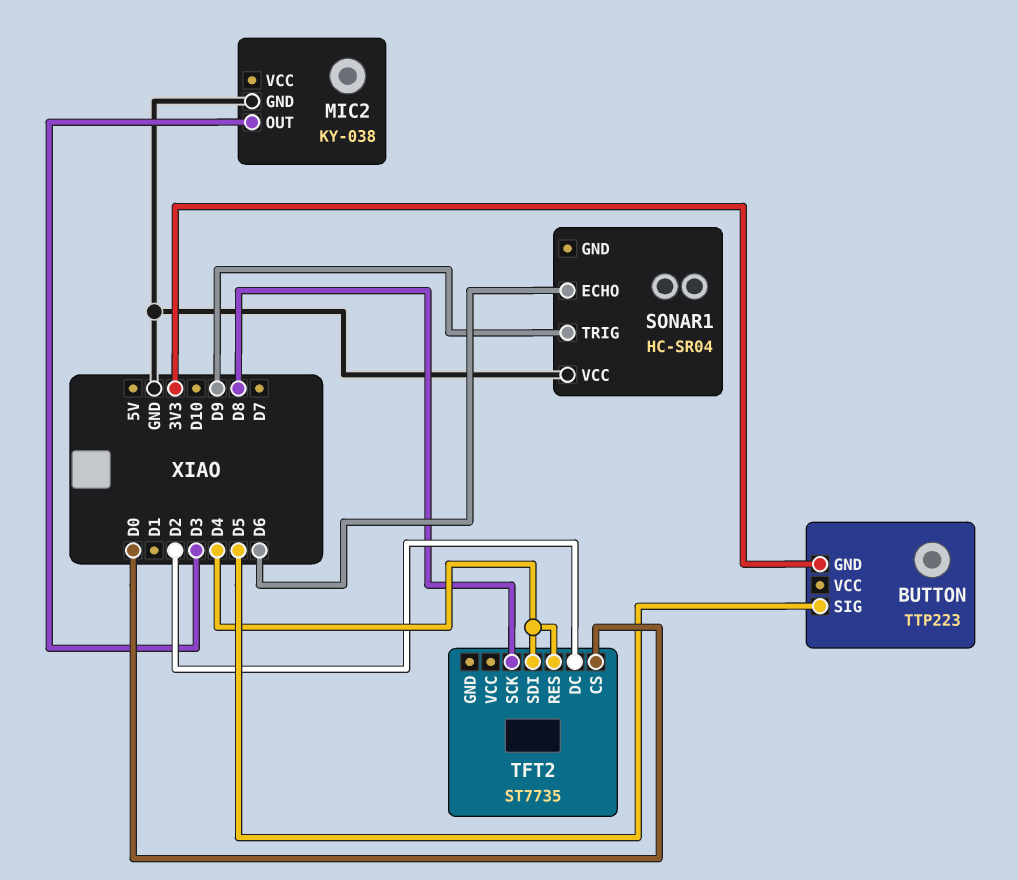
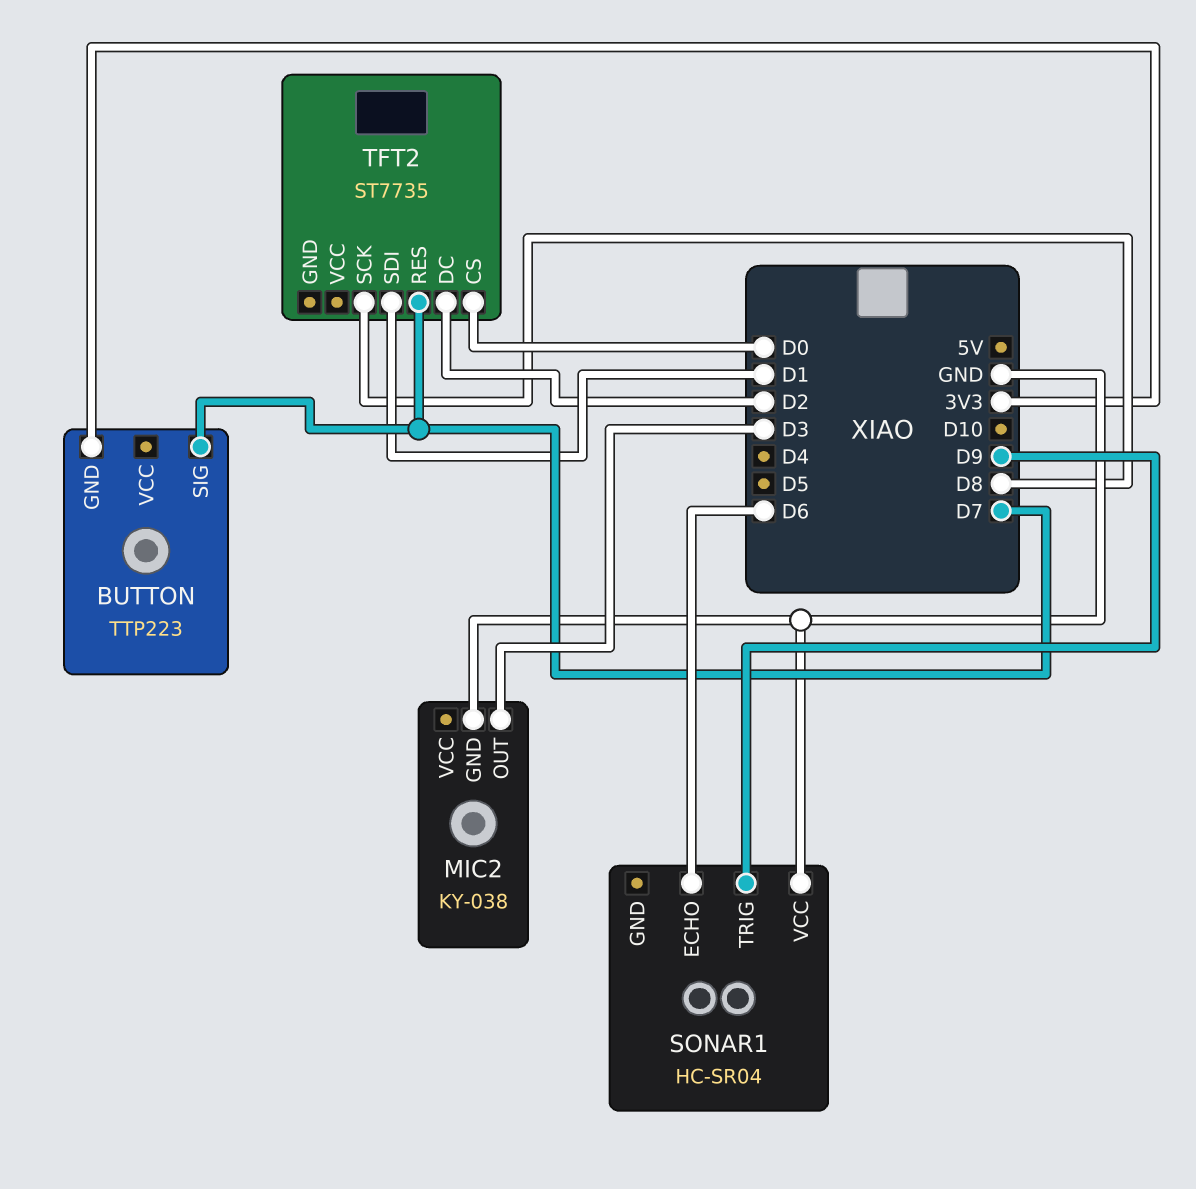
BUTTON pin SIG: D5 -> D7
TFT2 pin RES: D4 -> D7
TFT2 pin SDI: D4 -> D1

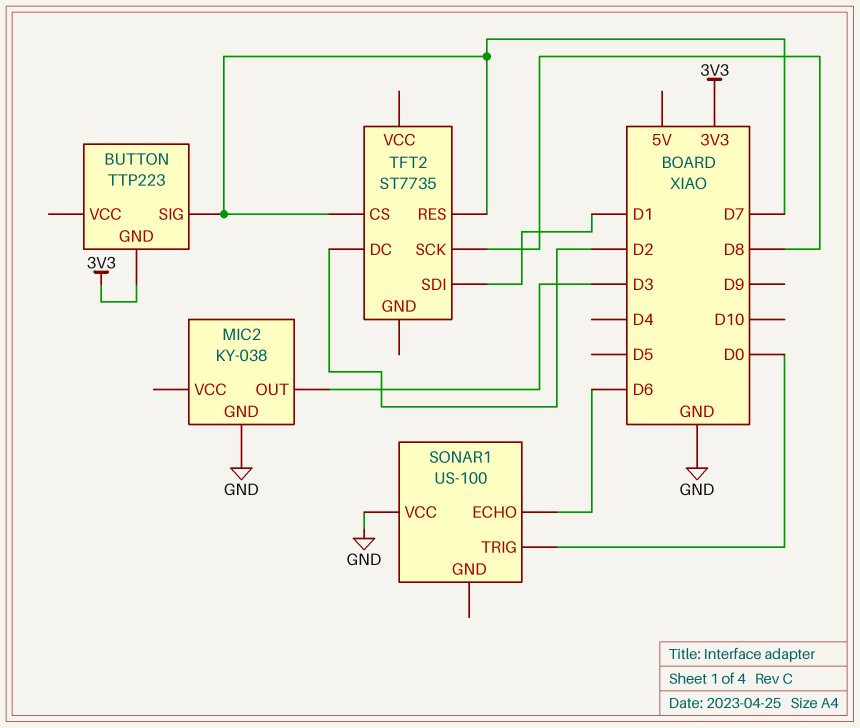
SONAR1: HC-SR04 -> US-100
SONAR1 pin TRIG: D9 -> D0
TFT2 pin CS: D0 -> D7

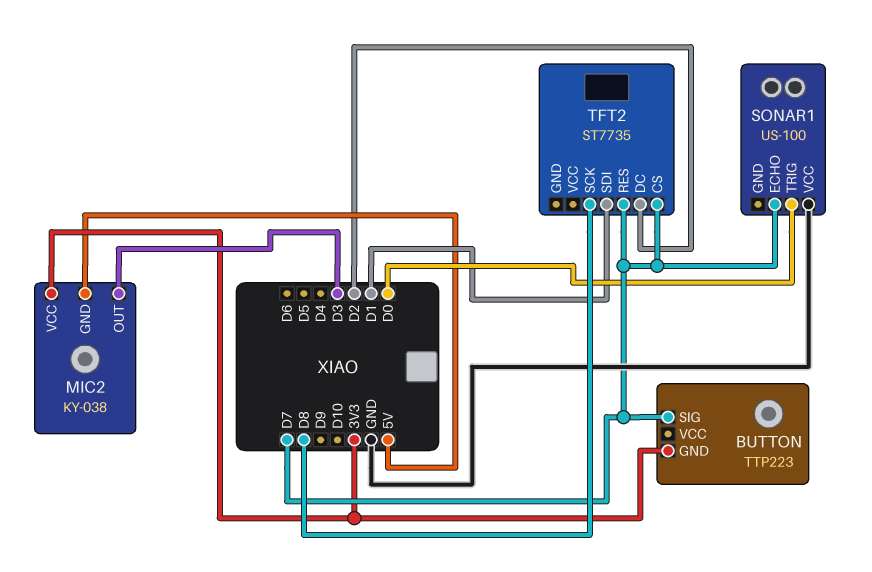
MIC2 pin GND: GND -> 5V
MIC2 pin VCC: none -> 3V3
SONAR1 pin ECHO: D6 -> D7

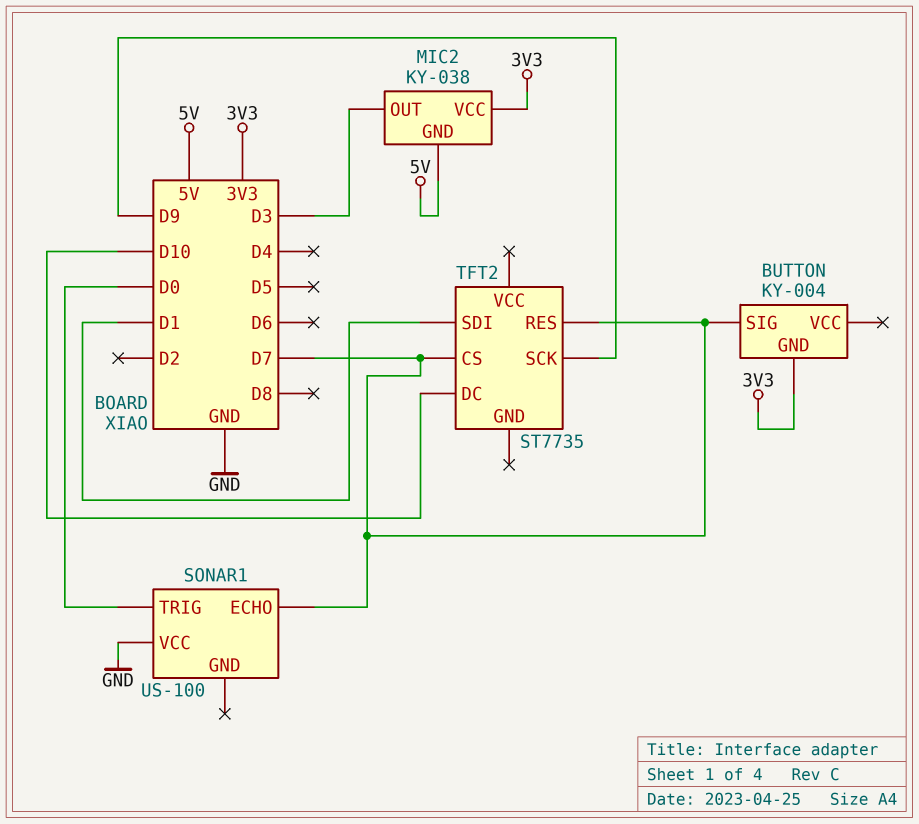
BUTTON: TTP223 -> KY-004
TFT2 pin DC: D2 -> D10
TFT2 pin SCK: D8 -> D9

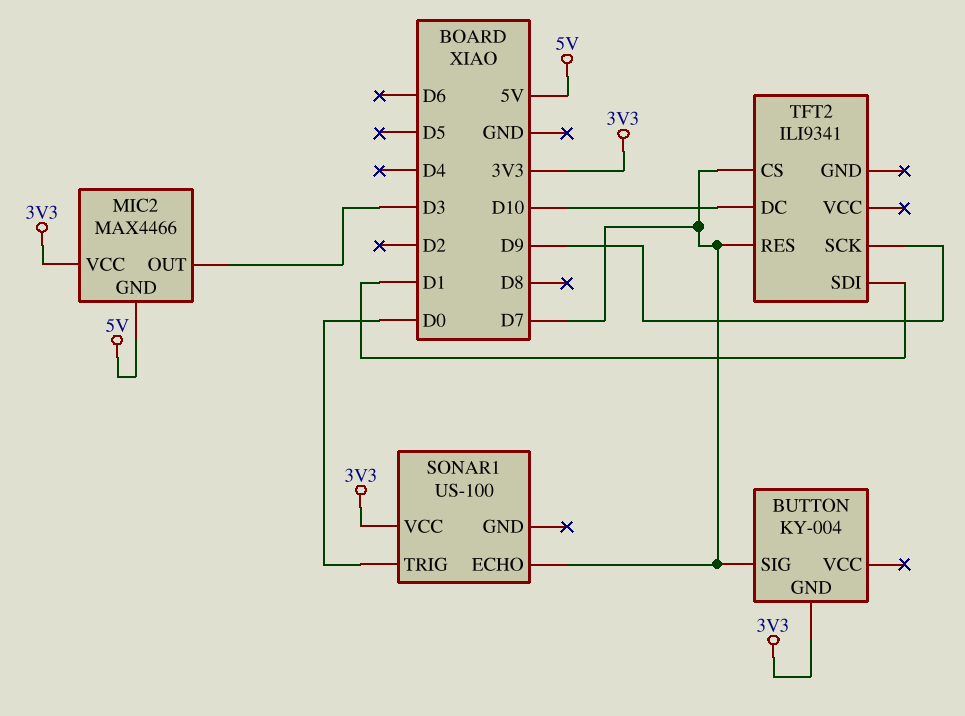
MIC2: KY-038 -> MAX4466
SONAR1 pin VCC: GND -> 3V3
TFT2: ST7735 -> ILI9341

